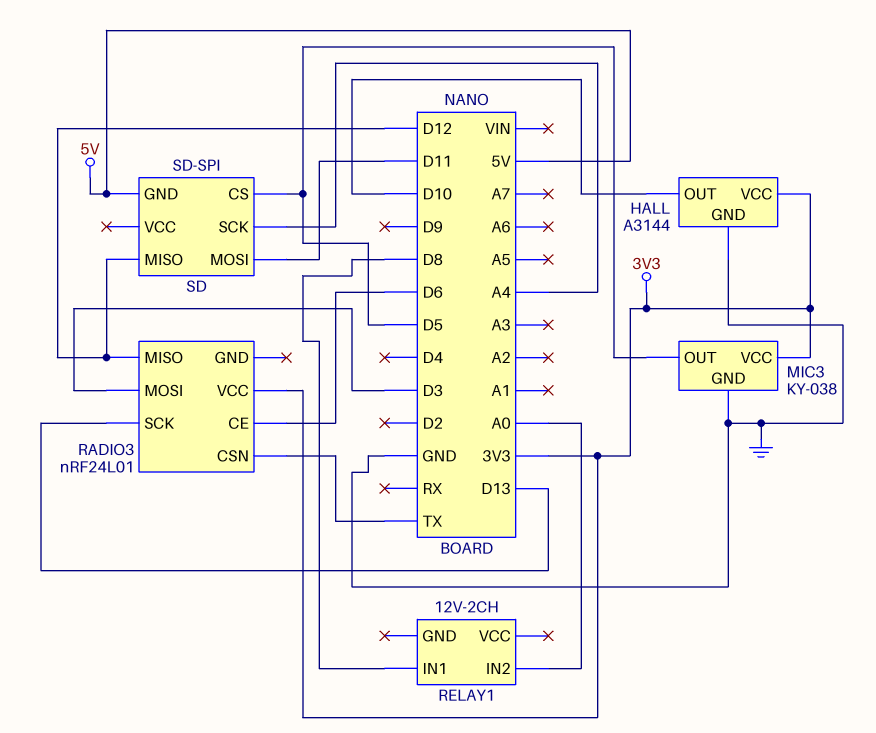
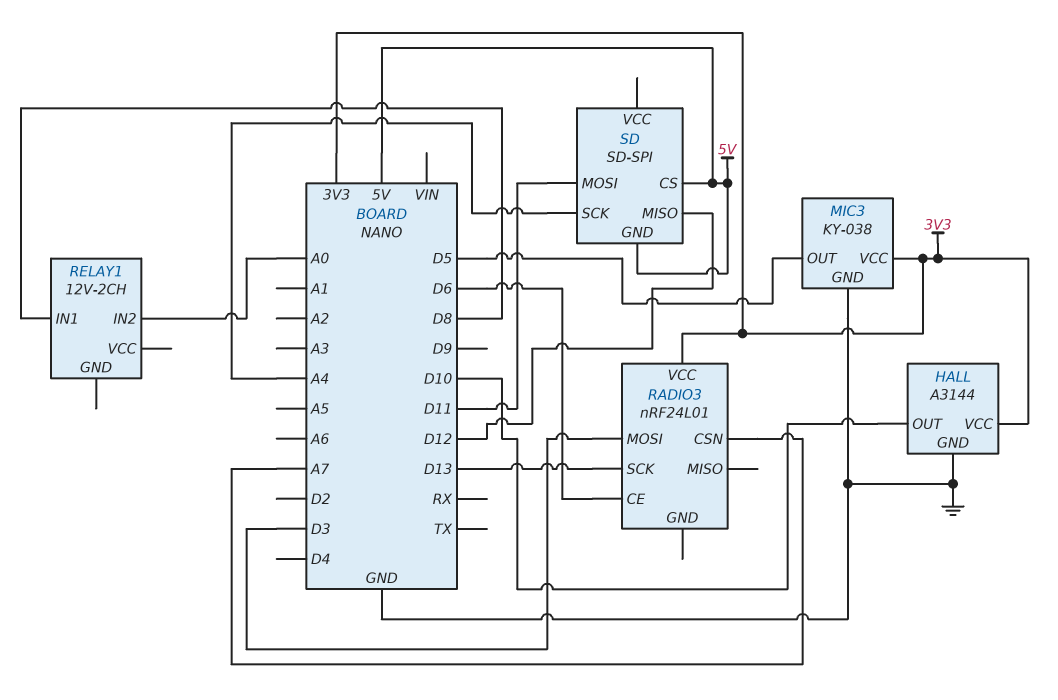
RADIO3 pin CSN: TX -> A7
RADIO3 pin MISO: D12 -> none
SD pin CS: D5 -> 5V

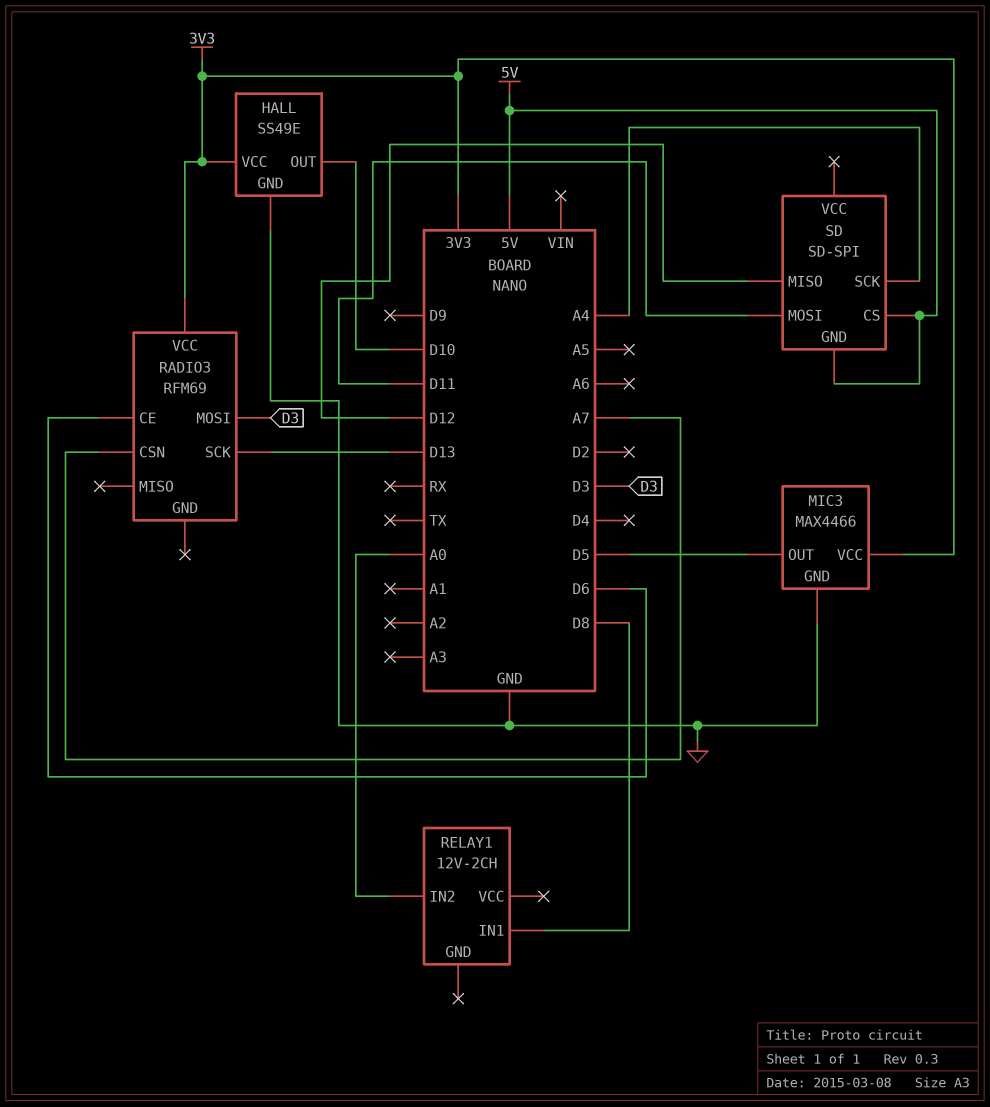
HALL: A3144 -> SS49E
MIC3: KY-038 -> MAX4466
RADIO3: nRF24L01 -> RFM69

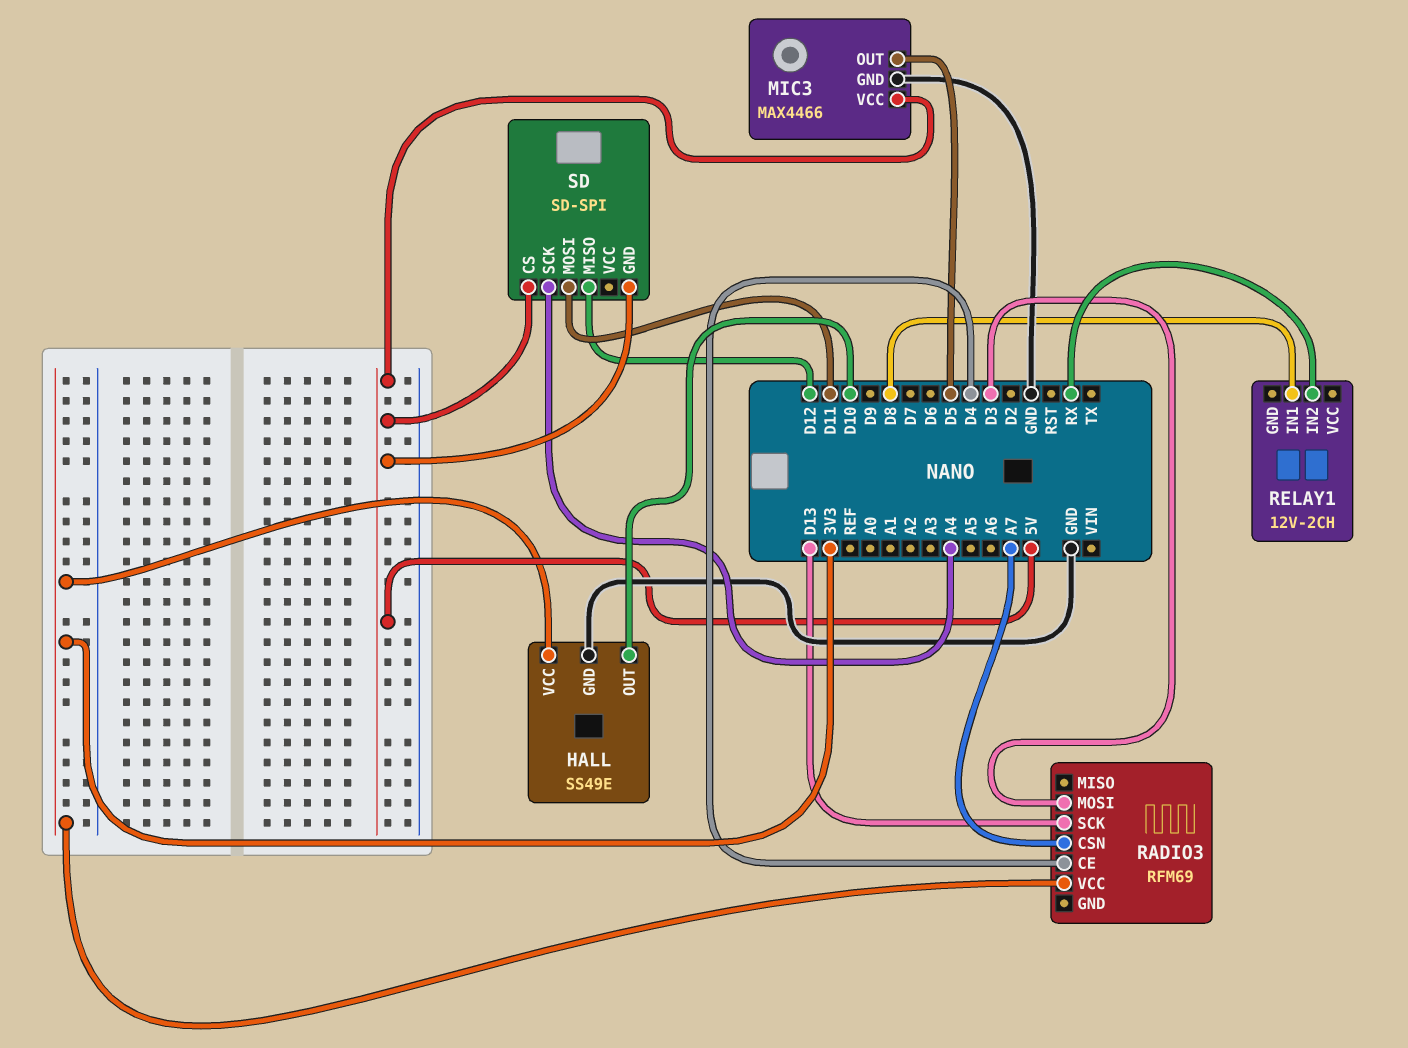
MIC3 pin VCC: 3V3 -> 5V
RADIO3 pin CE: D6 -> D4
RELAY1 pin IN2: A0 -> RX

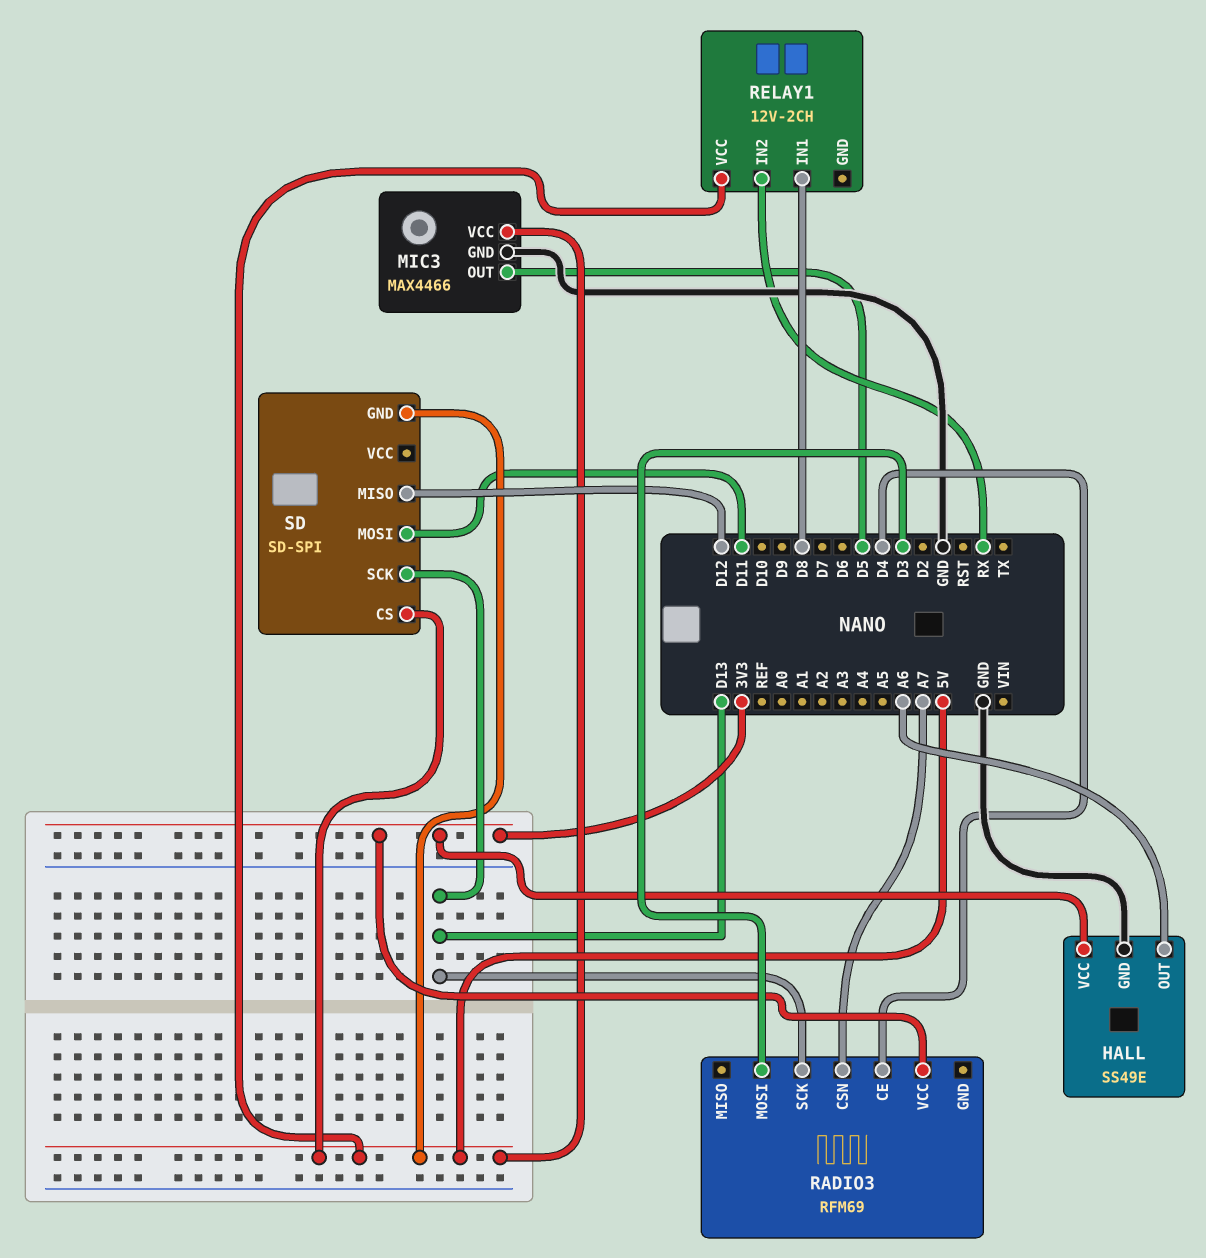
HALL pin OUT: D10 -> A6
RELAY1 pin VCC: none -> 5V
SD pin SCK: A4 -> D13

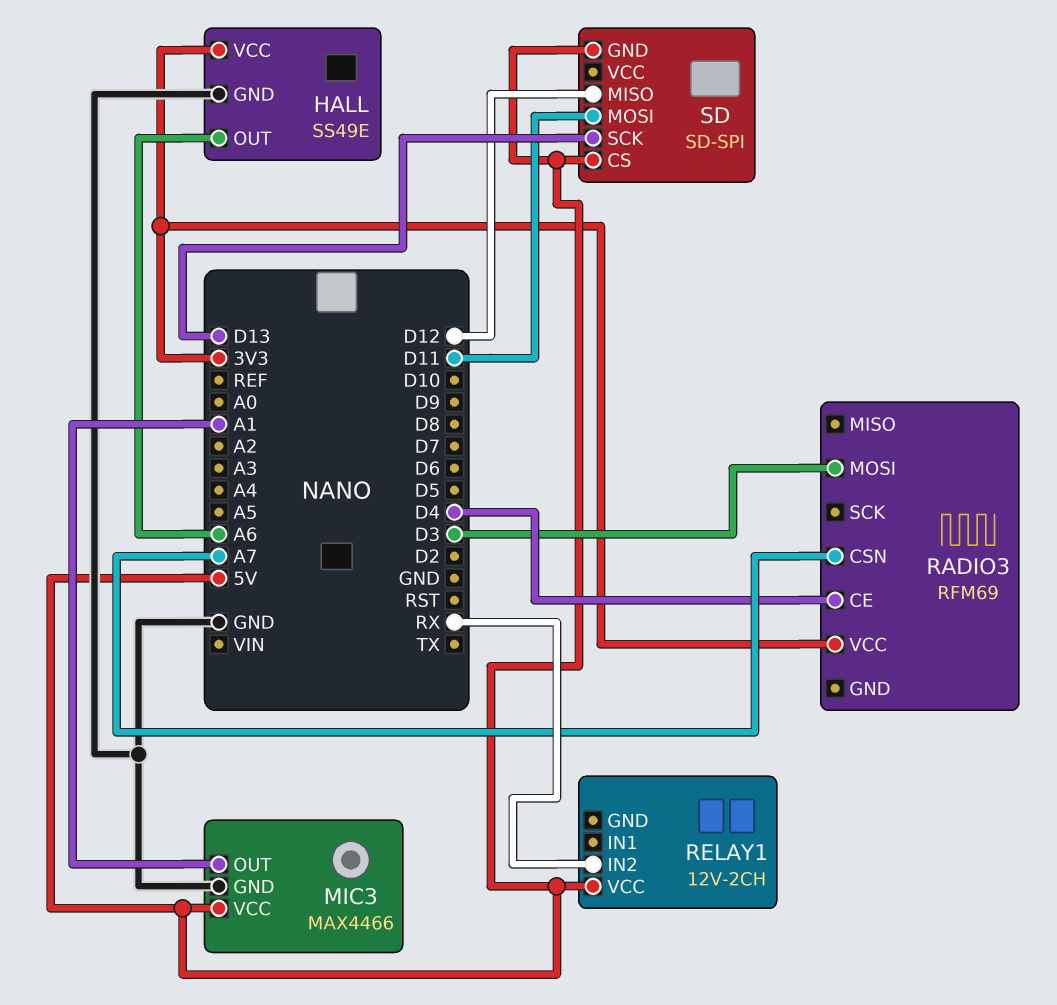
MIC3 pin OUT: D5 -> A1
RADIO3 pin SCK: D13 -> none
RELAY1 pin IN1: D8 -> none

